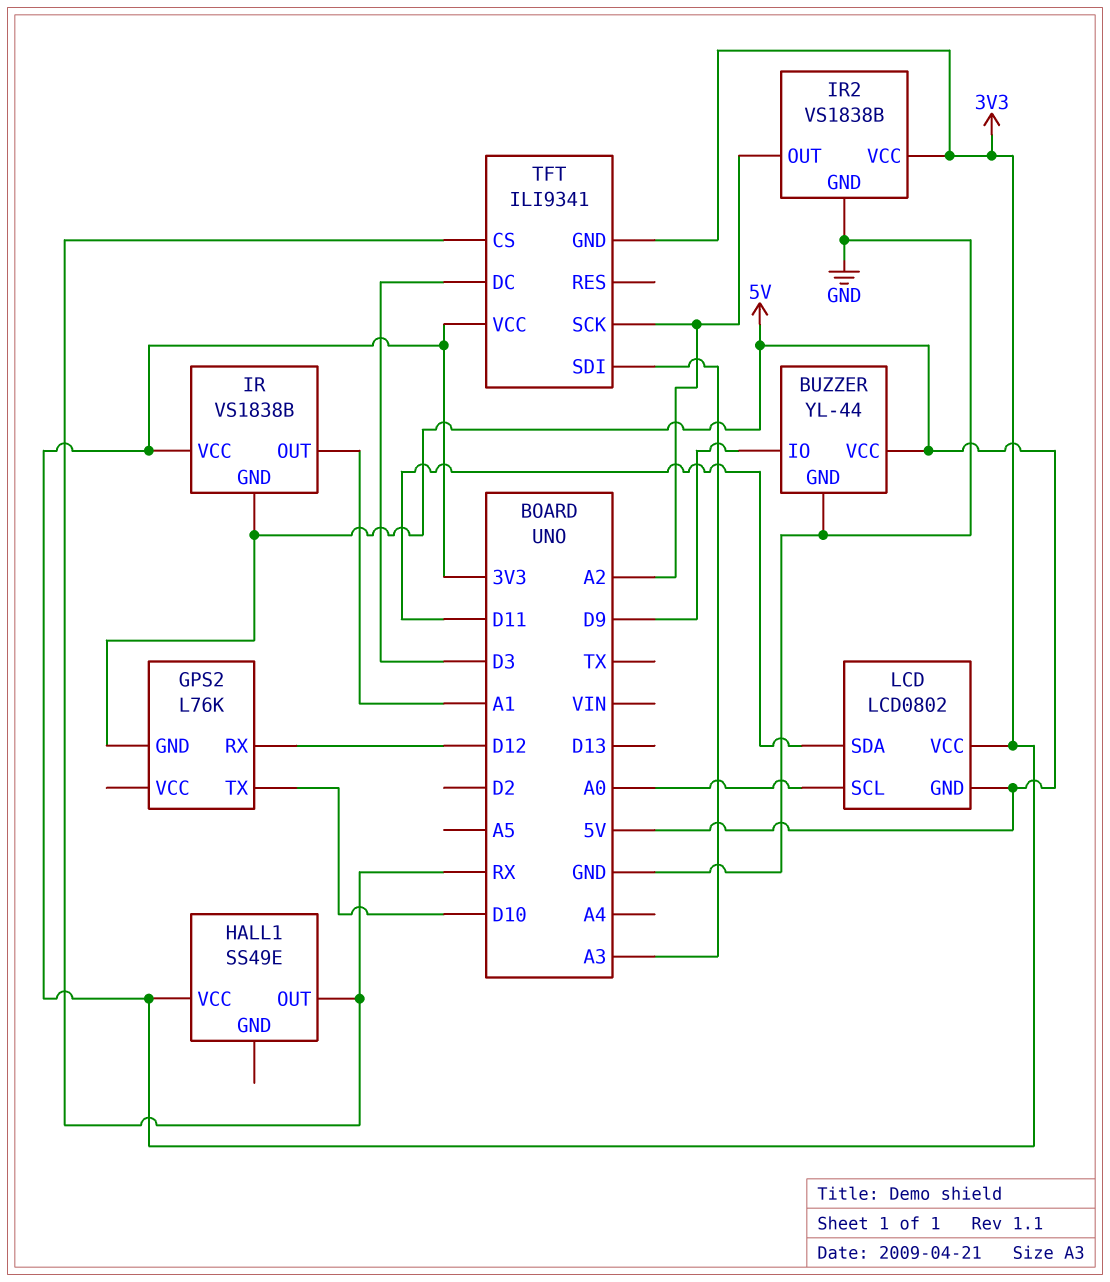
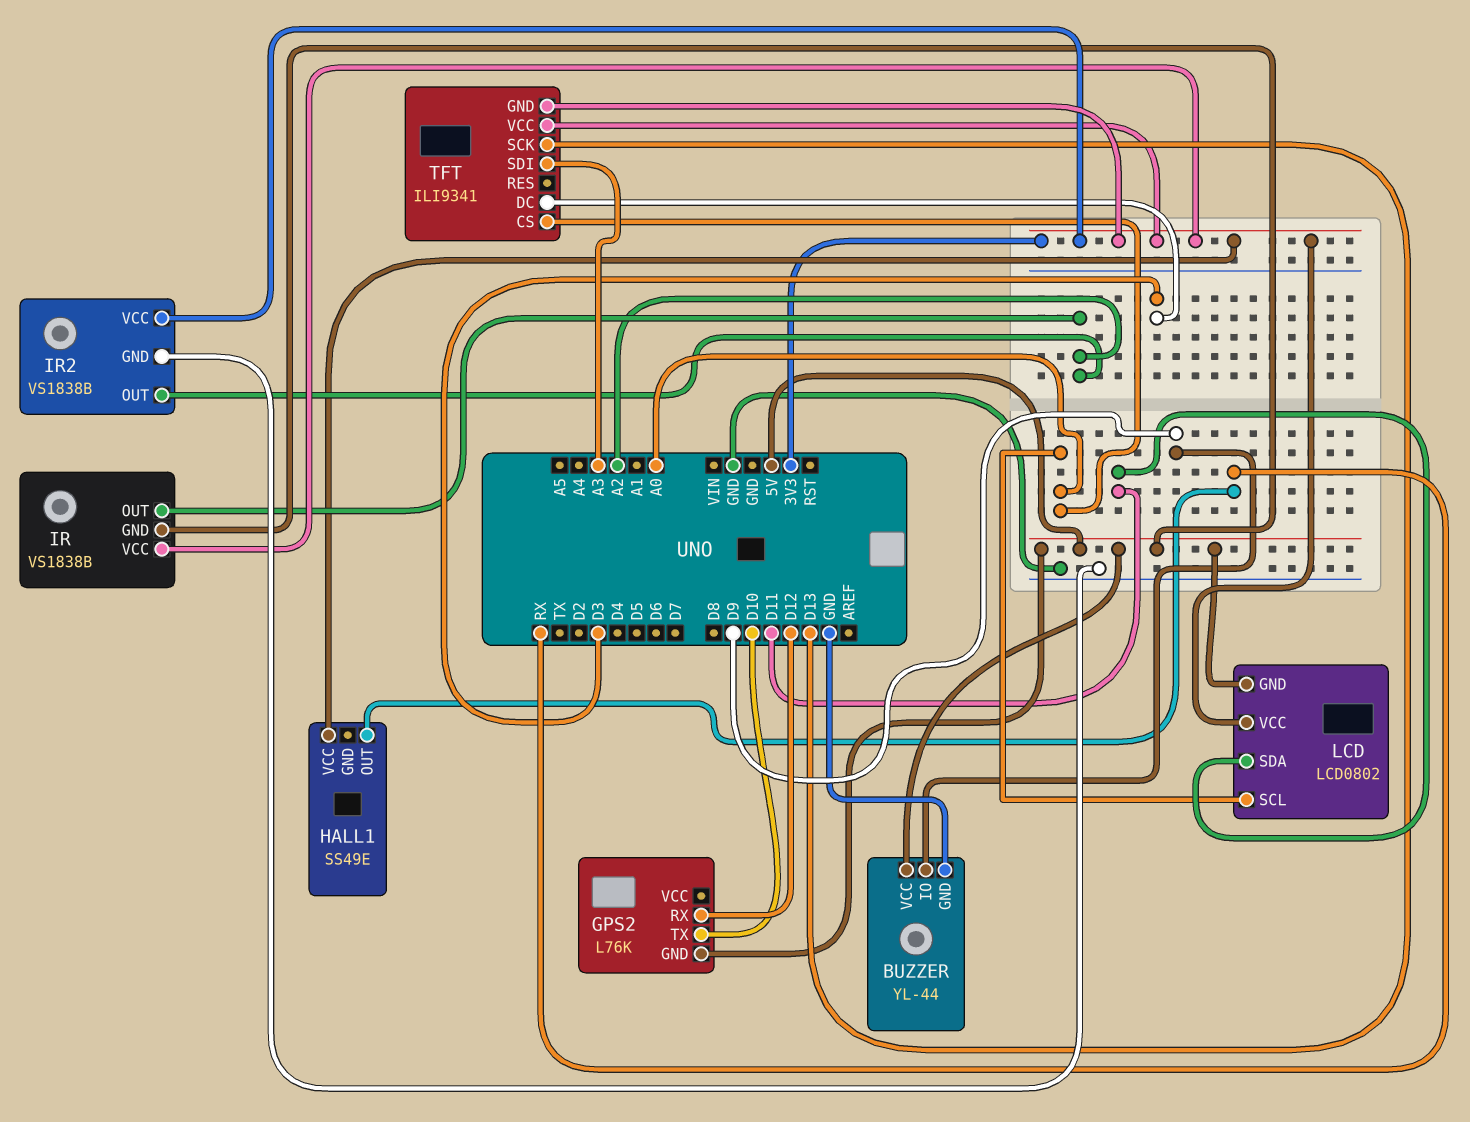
IR pin OUT: A1 -> A2
TFT pin CS: RX -> A0
TFT pin SCK: A2 -> D13

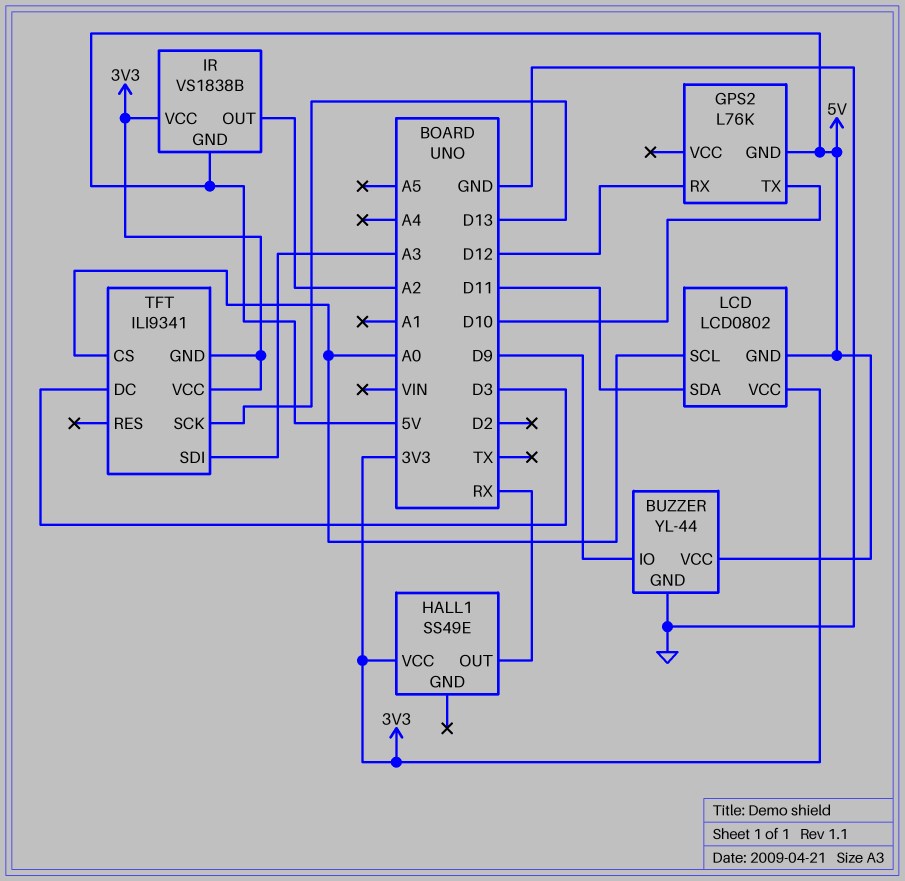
IR2: VS1838B -> none
IR2 pin GND: GND -> none
IR2 pin OUT: A2 -> none
IR2 pin VCC: 3V3 -> none

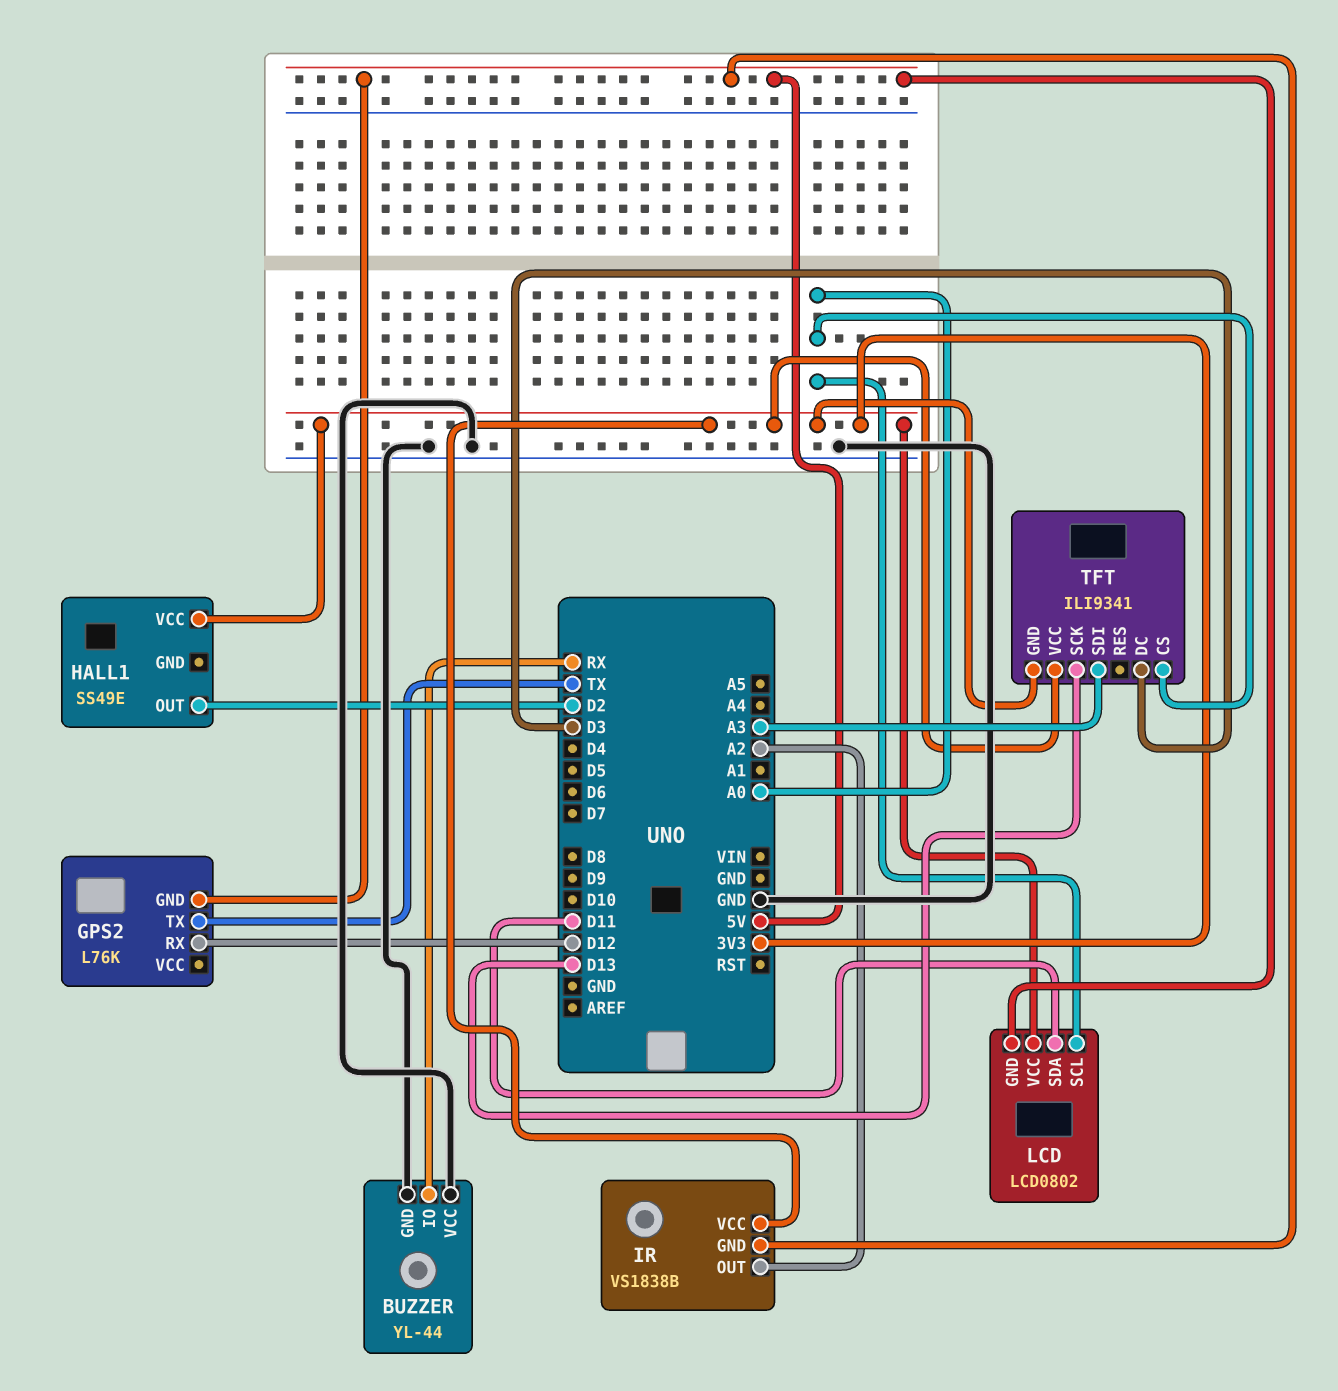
BUZZER pin IO: D9 -> RX
BUZZER pin VCC: 5V -> GND
GPS2 pin TX: D10 -> TX
HALL1 pin OUT: RX -> D2

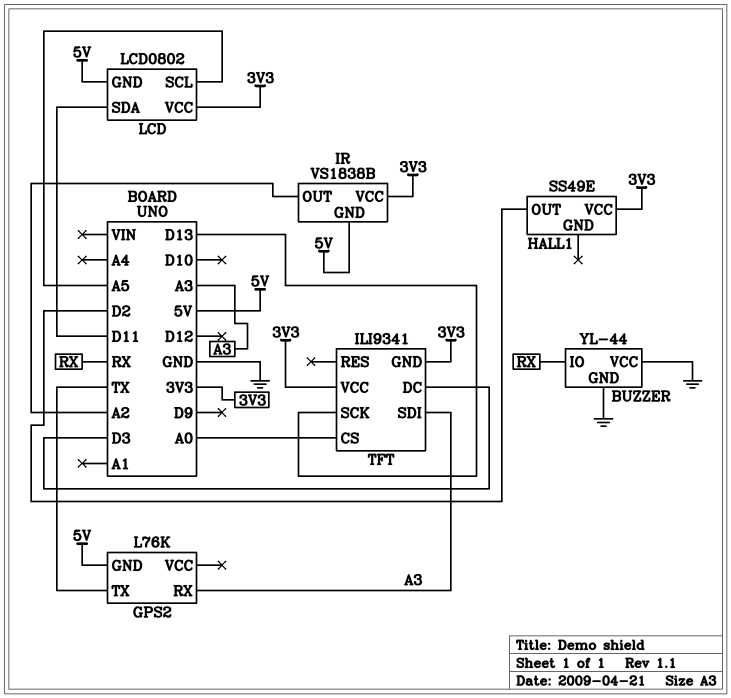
GPS2 pin RX: D12 -> A3
LCD pin SCL: A0 -> A5

